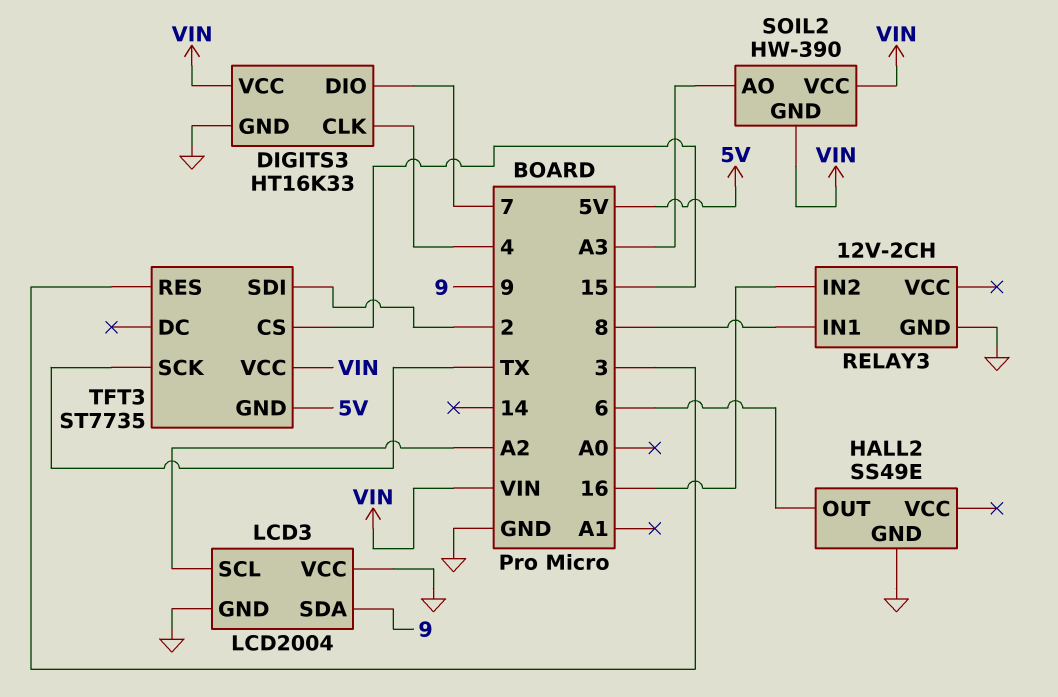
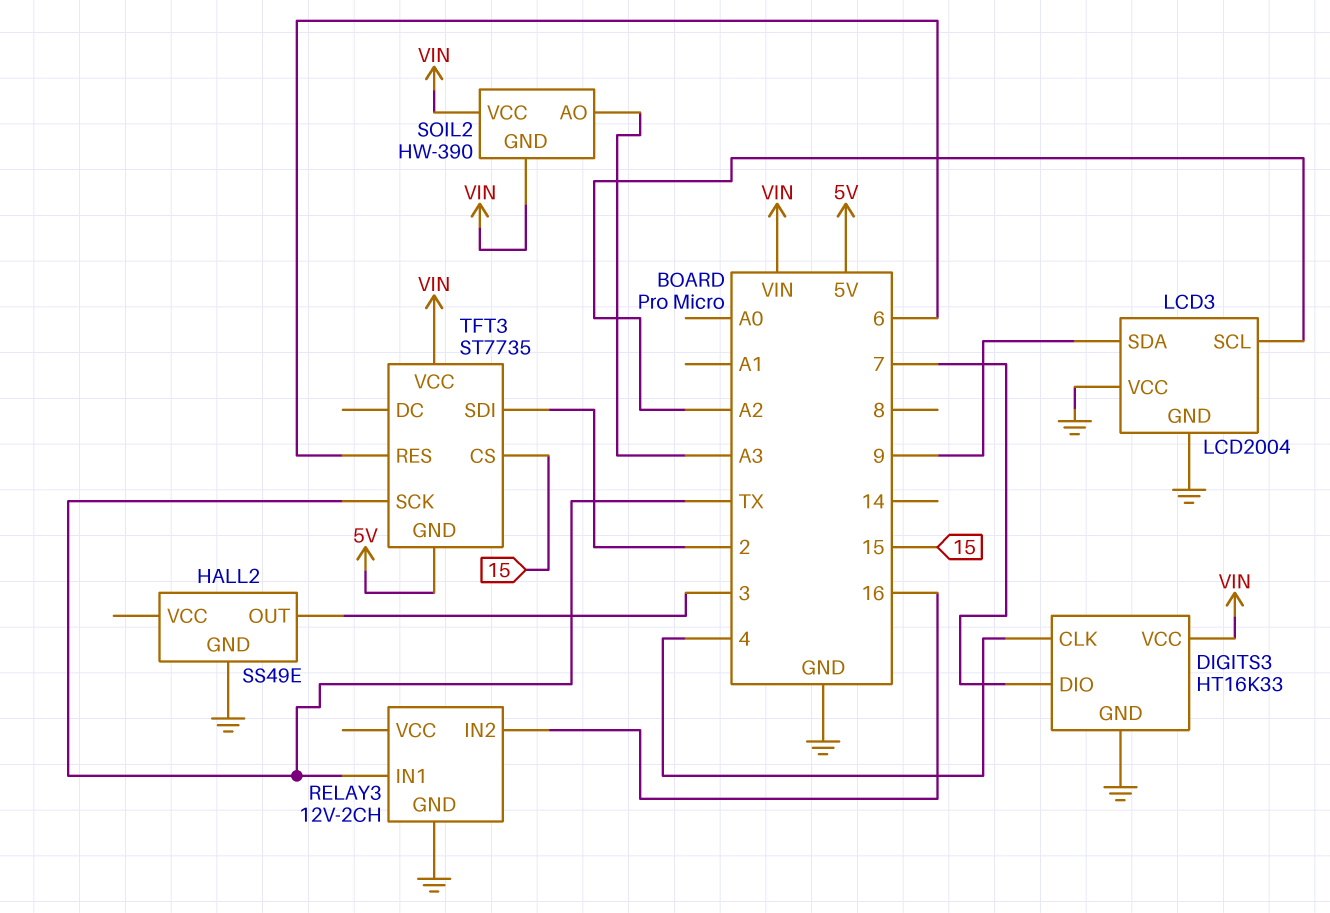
HALL2 pin OUT: 6 -> 3
RELAY3 pin IN1: 8 -> TX
TFT3 pin RES: 3 -> 6

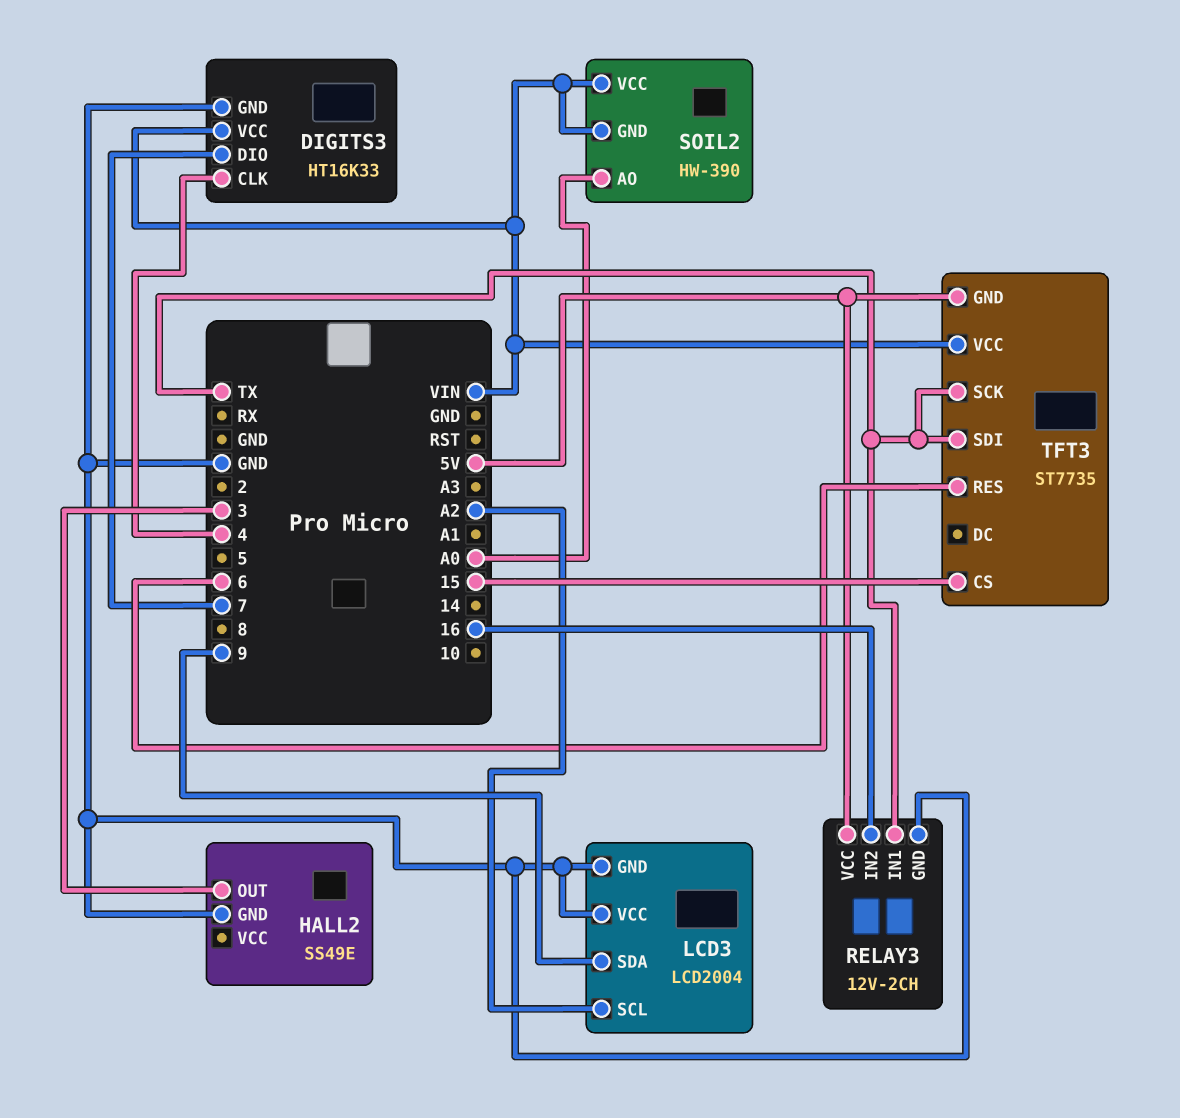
RELAY3 pin VCC: none -> 5V
SOIL2 pin AO: A3 -> A0
TFT3 pin SDI: 2 -> TX

